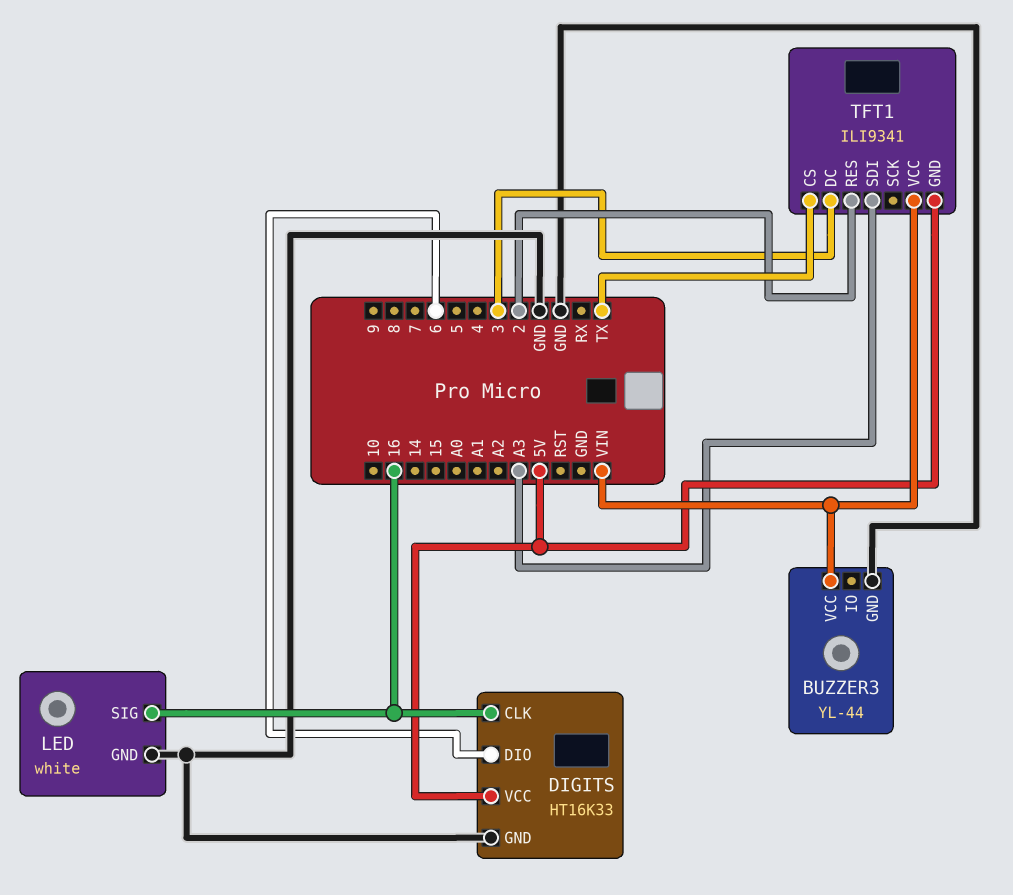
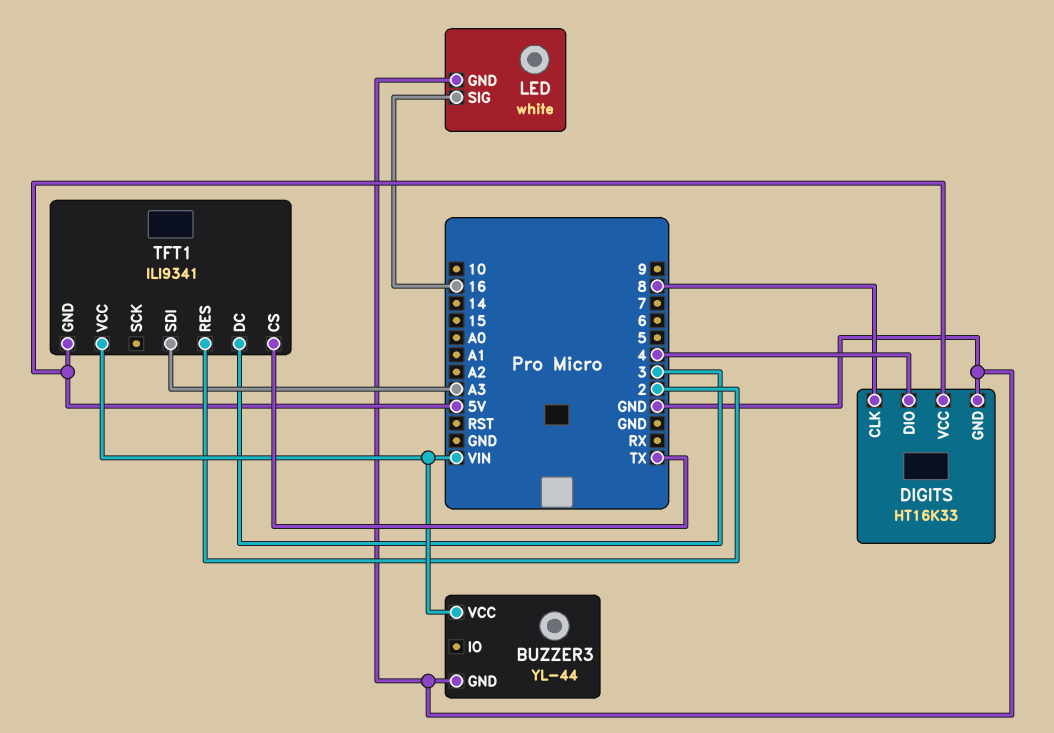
DIGITS pin CLK: 16 -> 8
DIGITS pin DIO: 6 -> 4

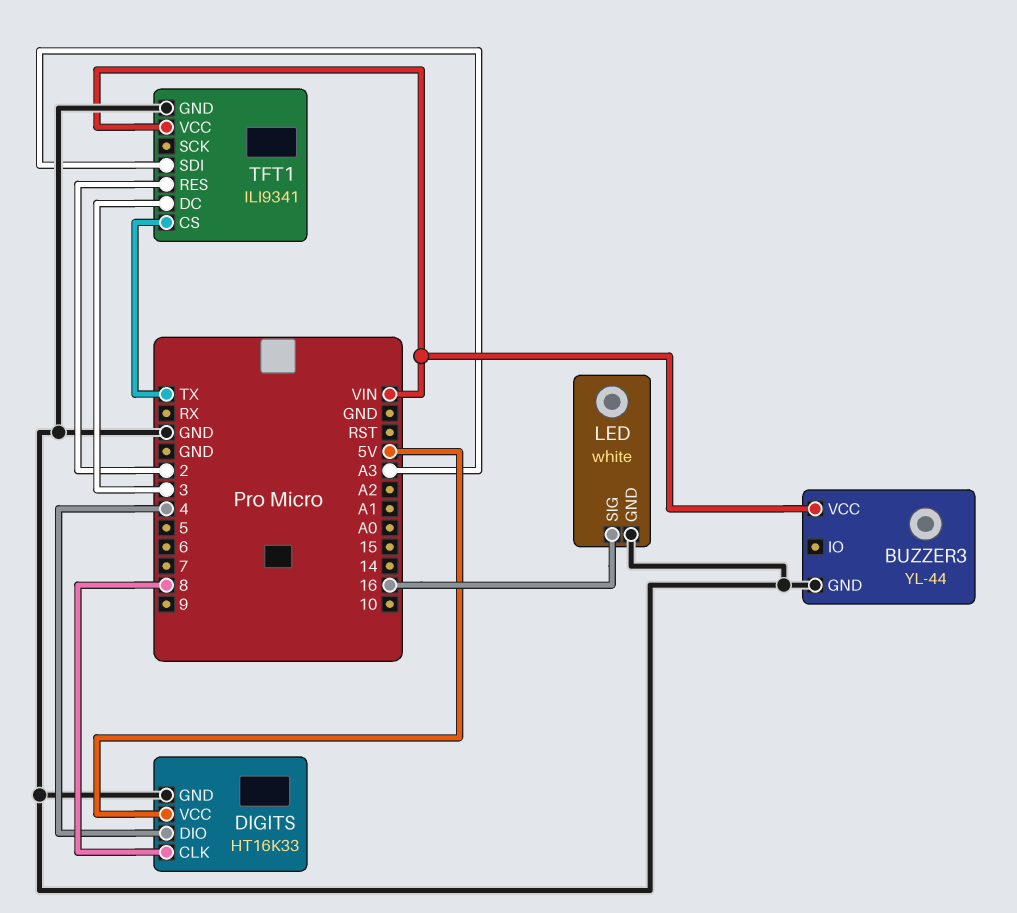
TFT1 pin GND: 5V -> GND

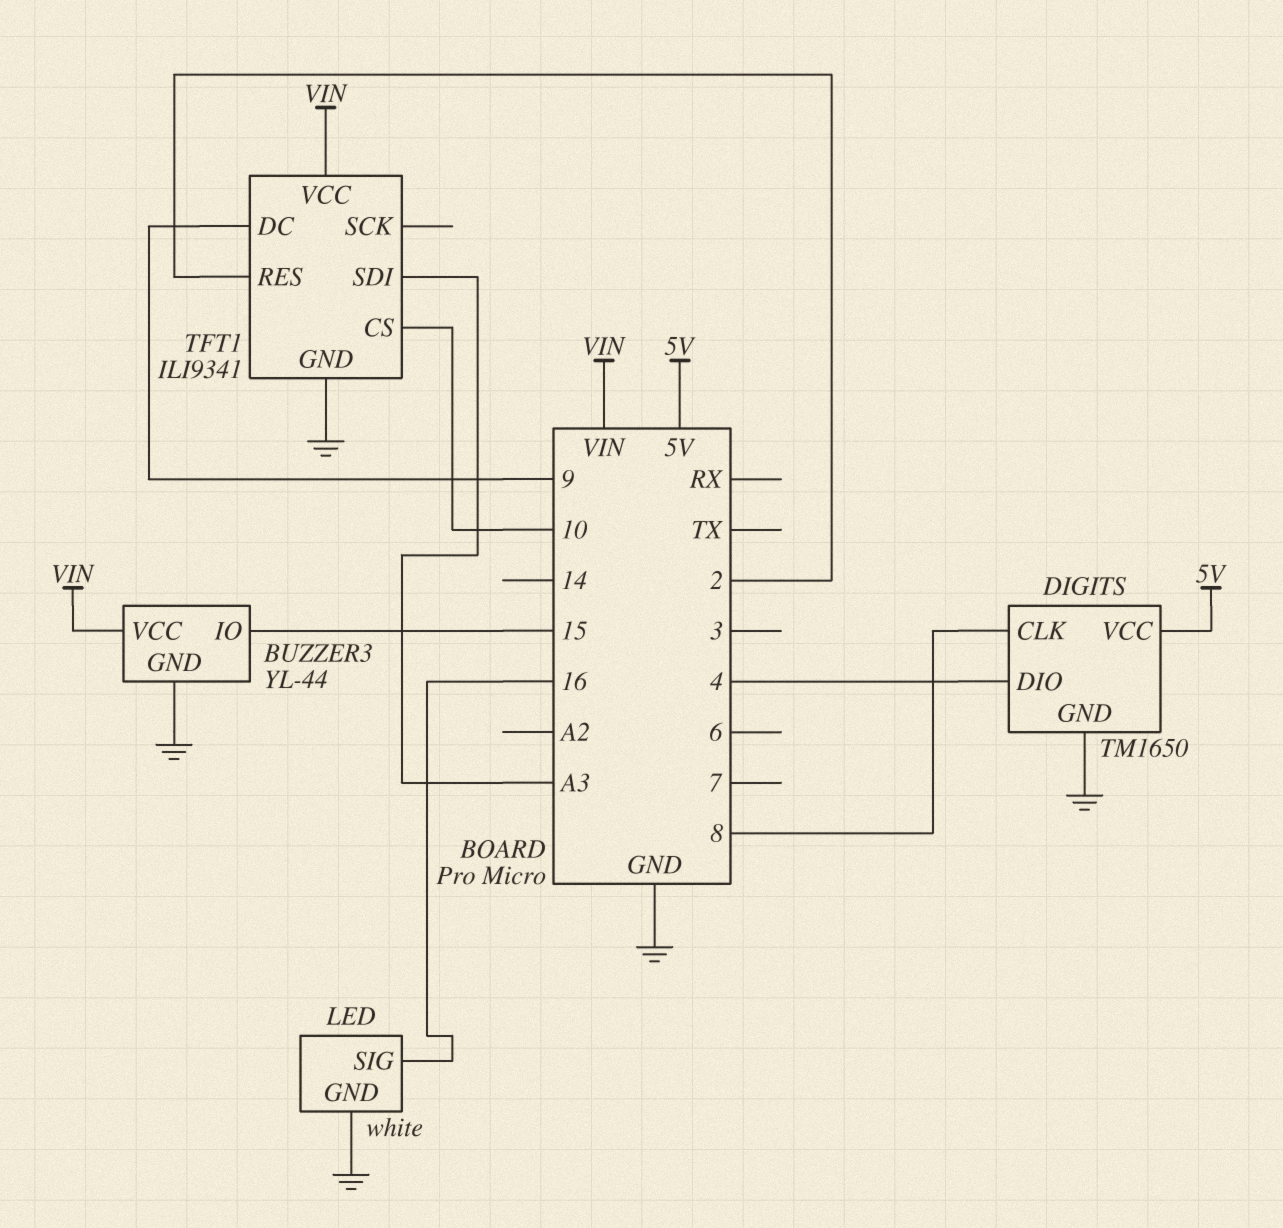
BUZZER3 pin IO: none -> 15
DIGITS: HT16K33 -> TM1650
TFT1 pin CS: TX -> 10
TFT1 pin DC: 3 -> 9

